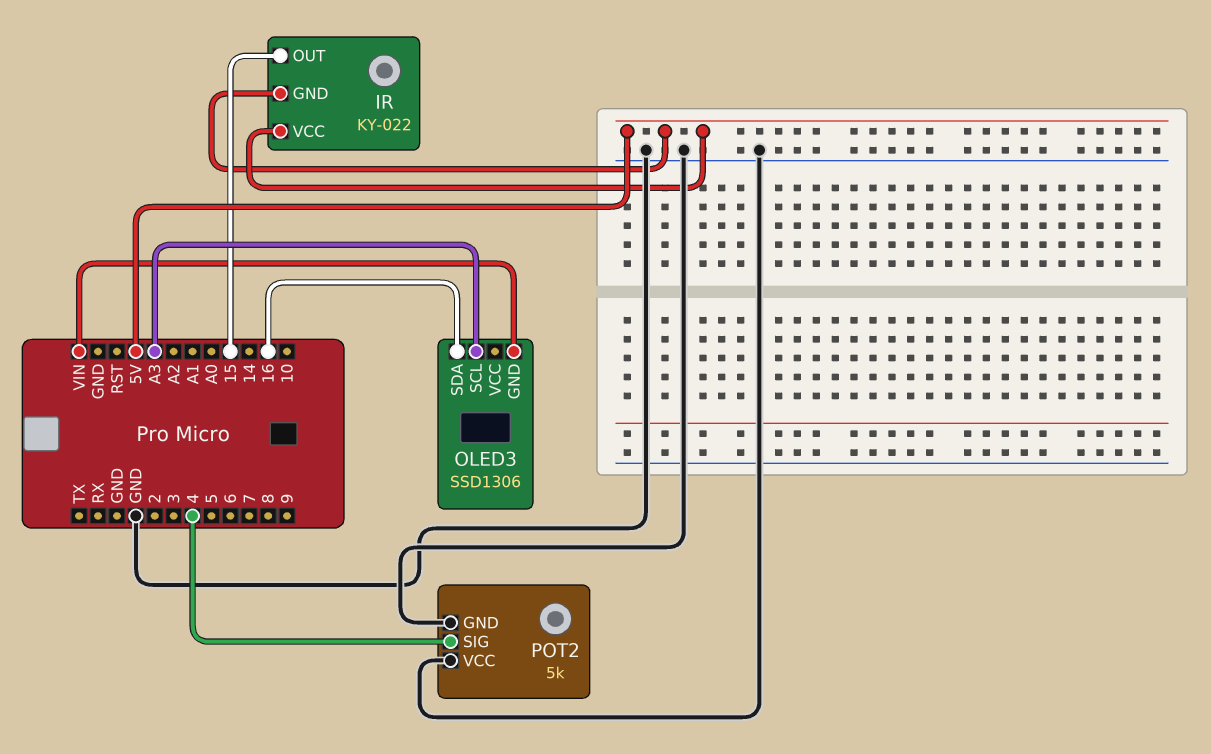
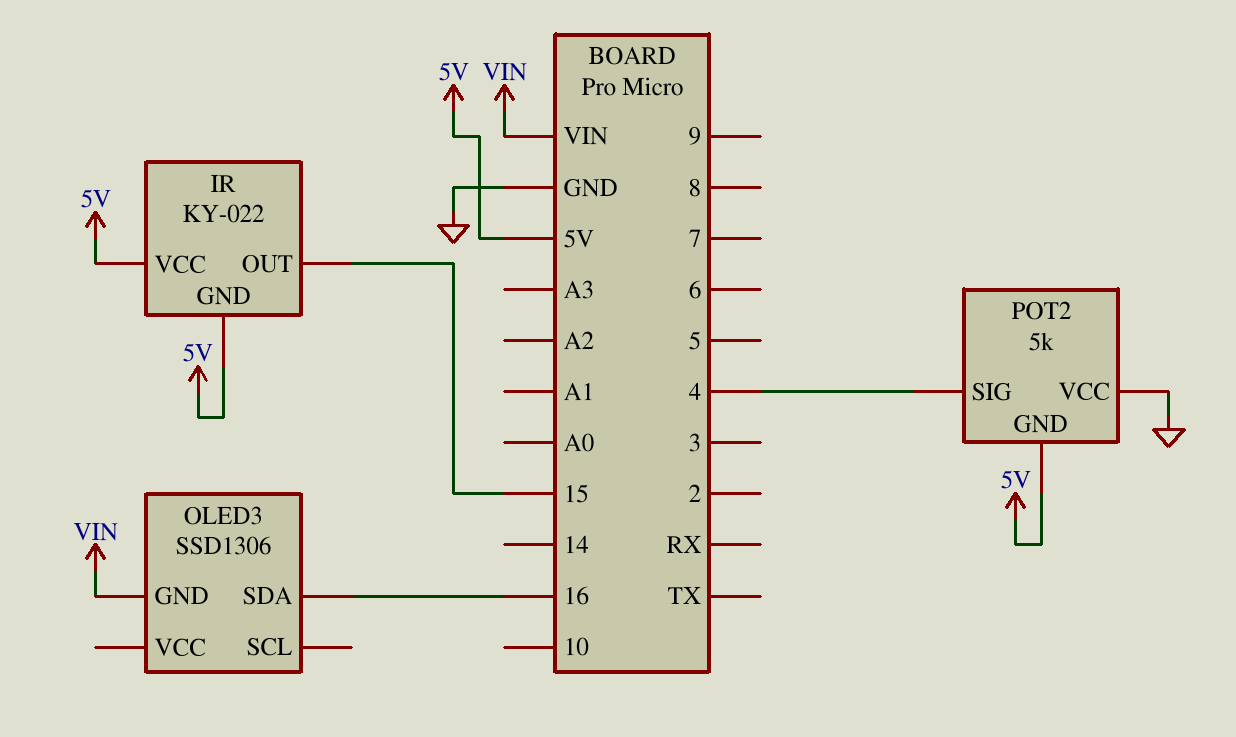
OLED3 pin SCL: A3 -> none
POT2 pin GND: GND -> 5V

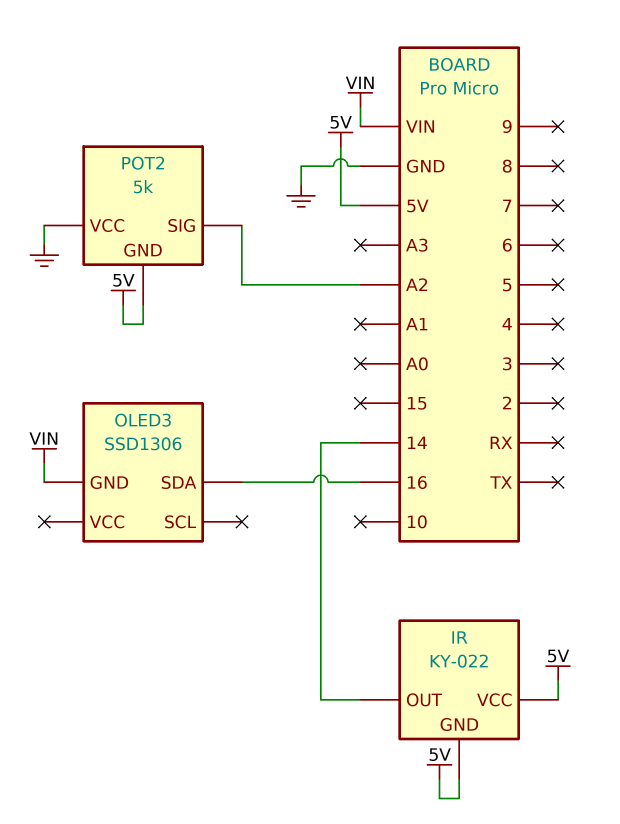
IR pin OUT: 15 -> 14
POT2 pin SIG: 4 -> A2

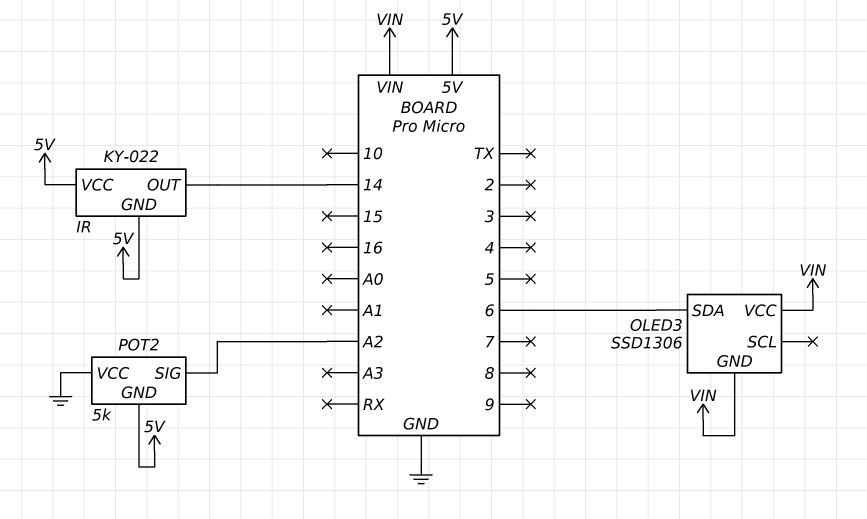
OLED3 pin SDA: 16 -> 6
OLED3 pin VCC: none -> VIN

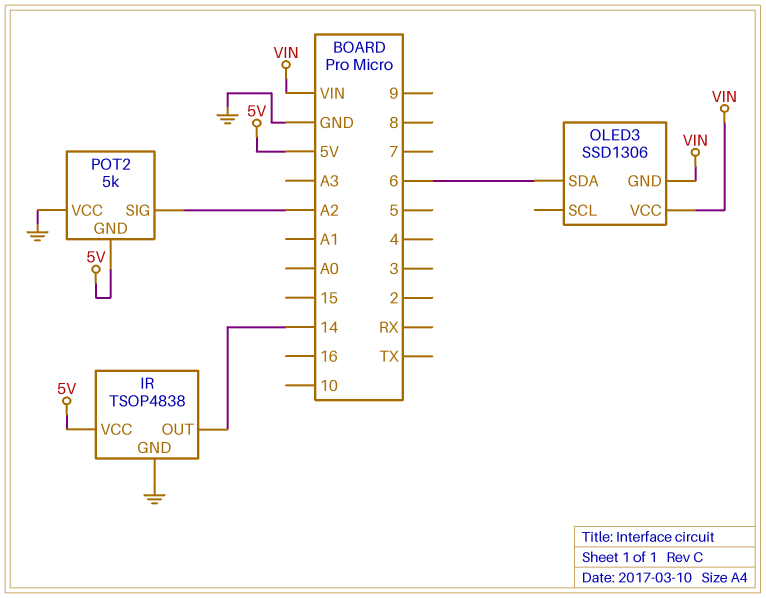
IR: KY-022 -> TSOP4838
IR pin GND: 5V -> GND

